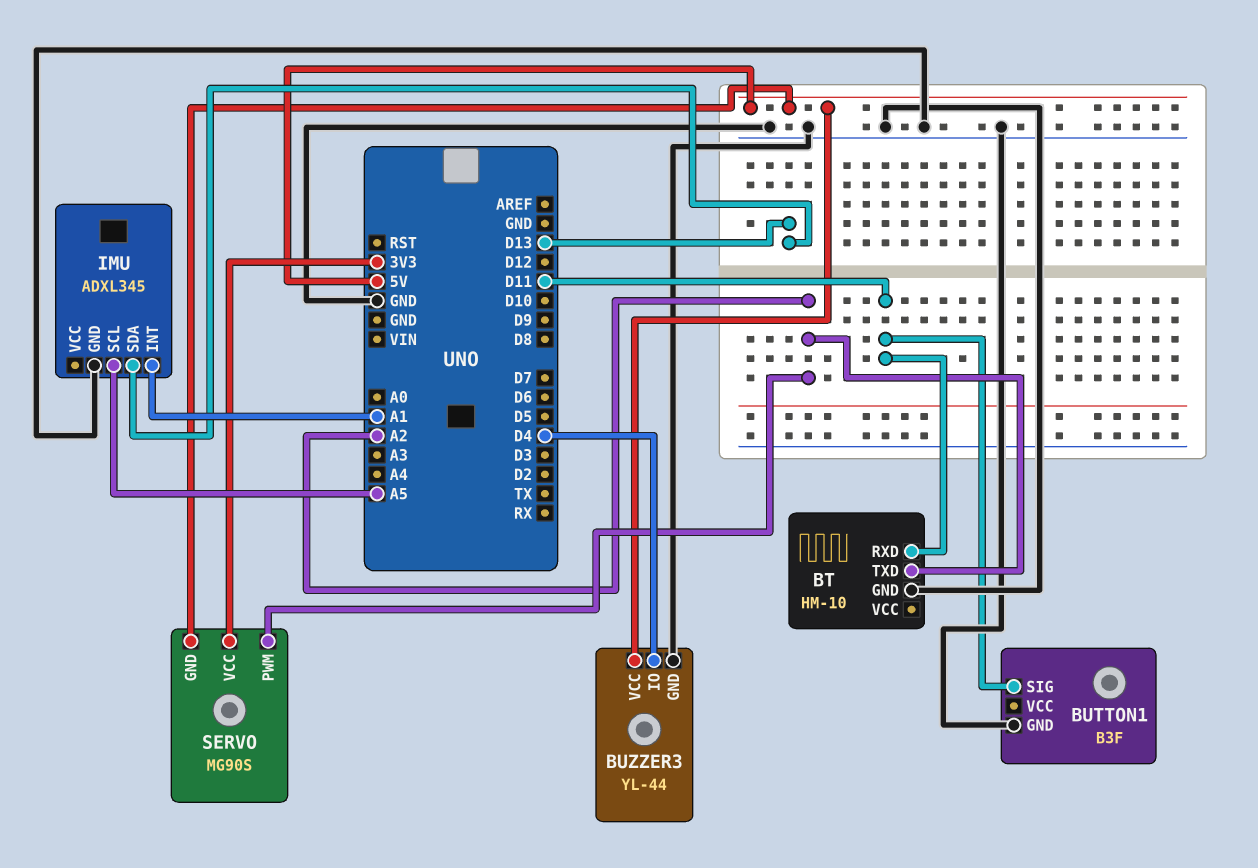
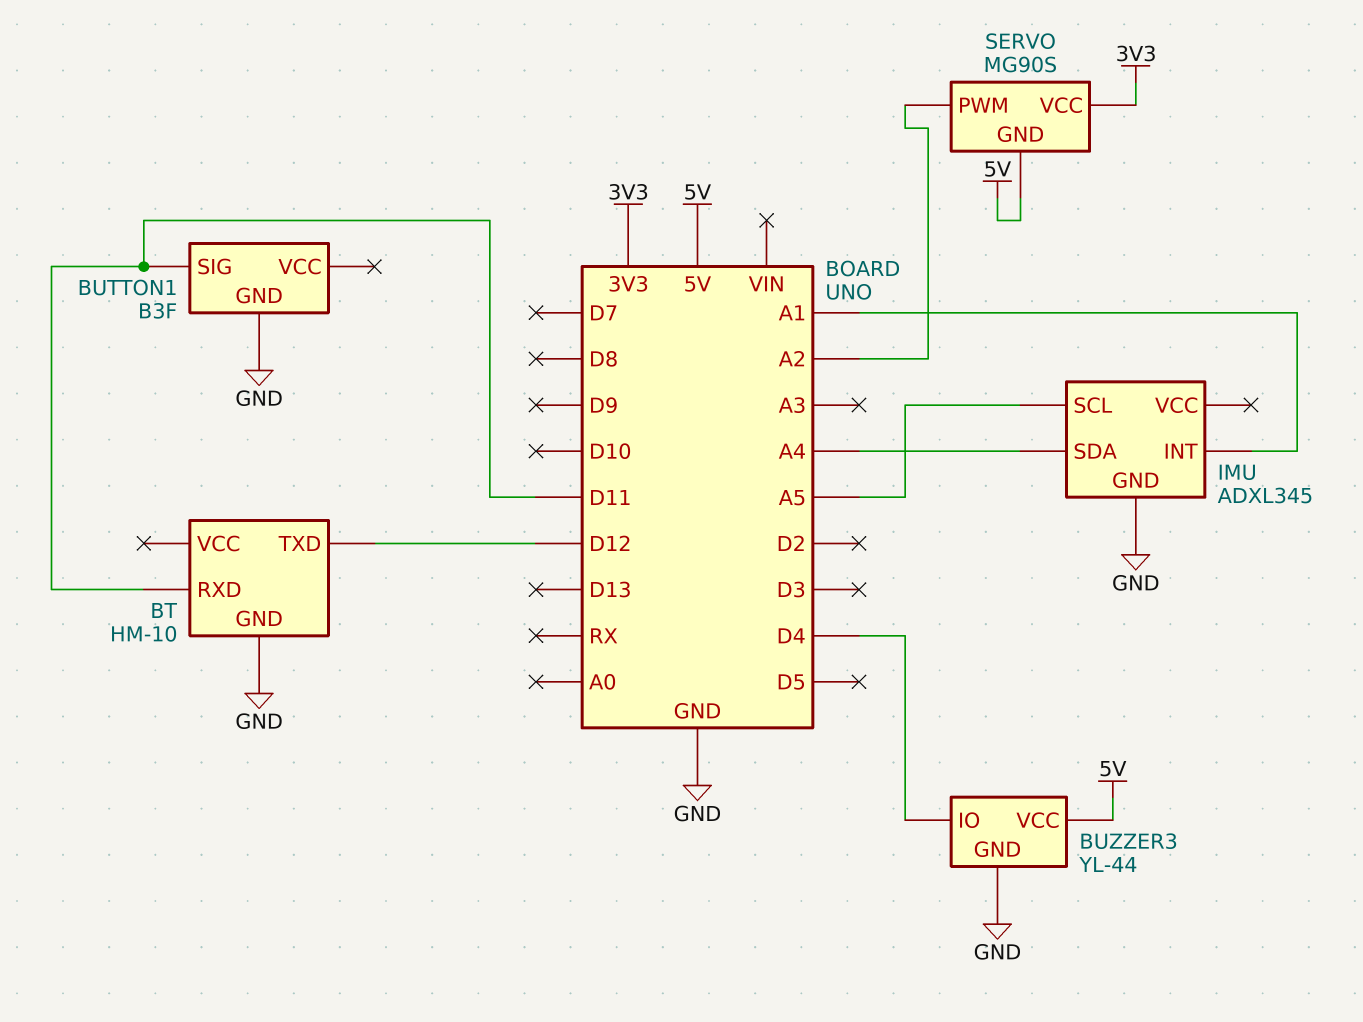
BT pin TXD: A2 -> D12
IMU pin SDA: D13 -> A4

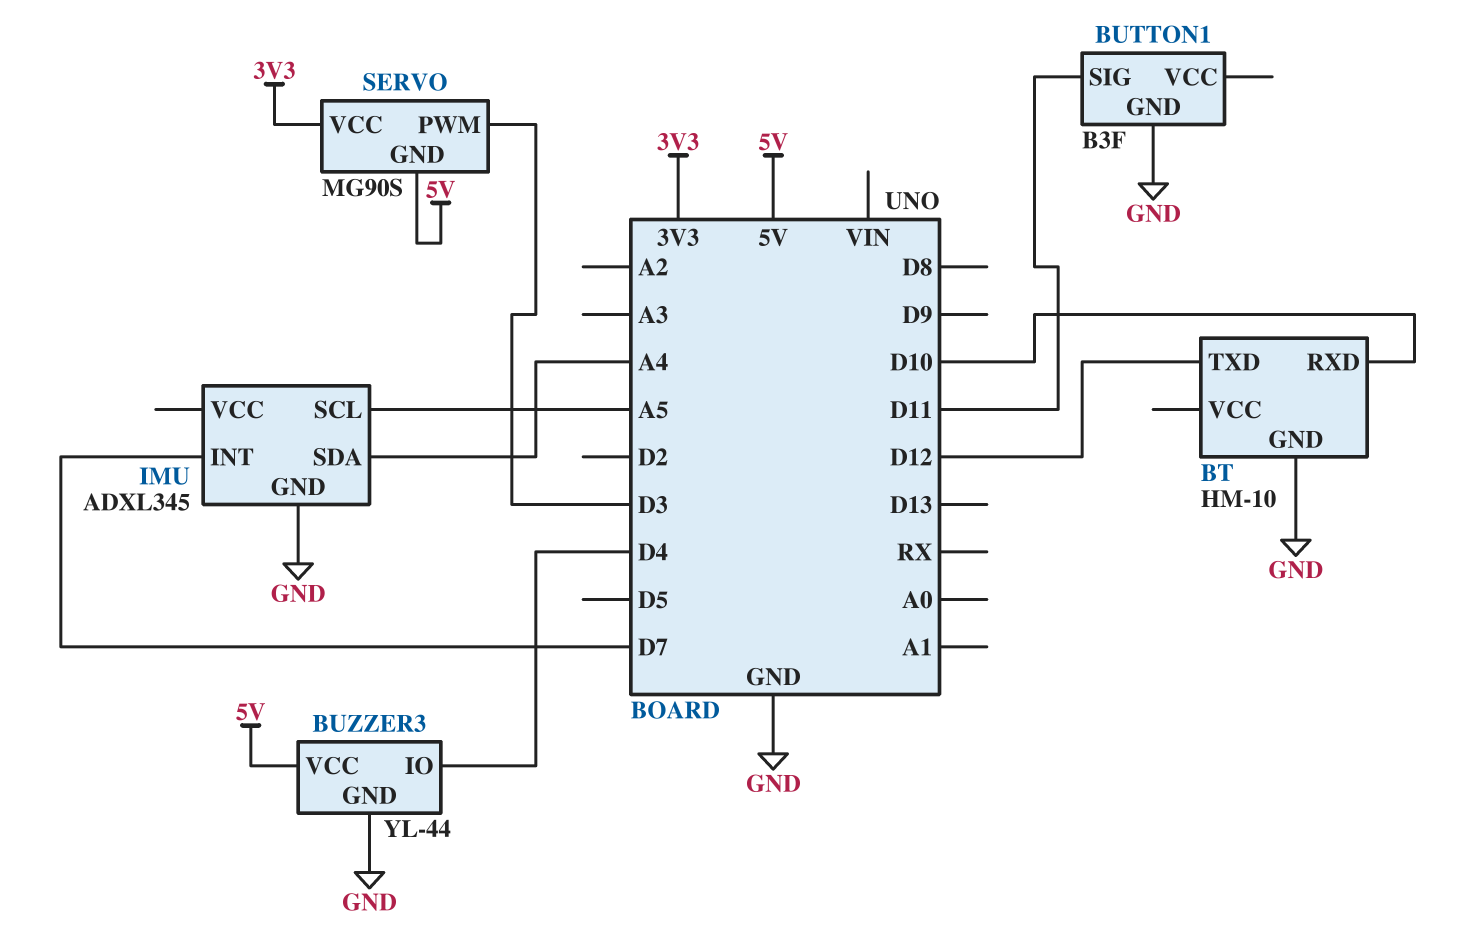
BT pin RXD: D11 -> D10
IMU pin INT: A1 -> D7
SERVO pin PWM: A2 -> D3

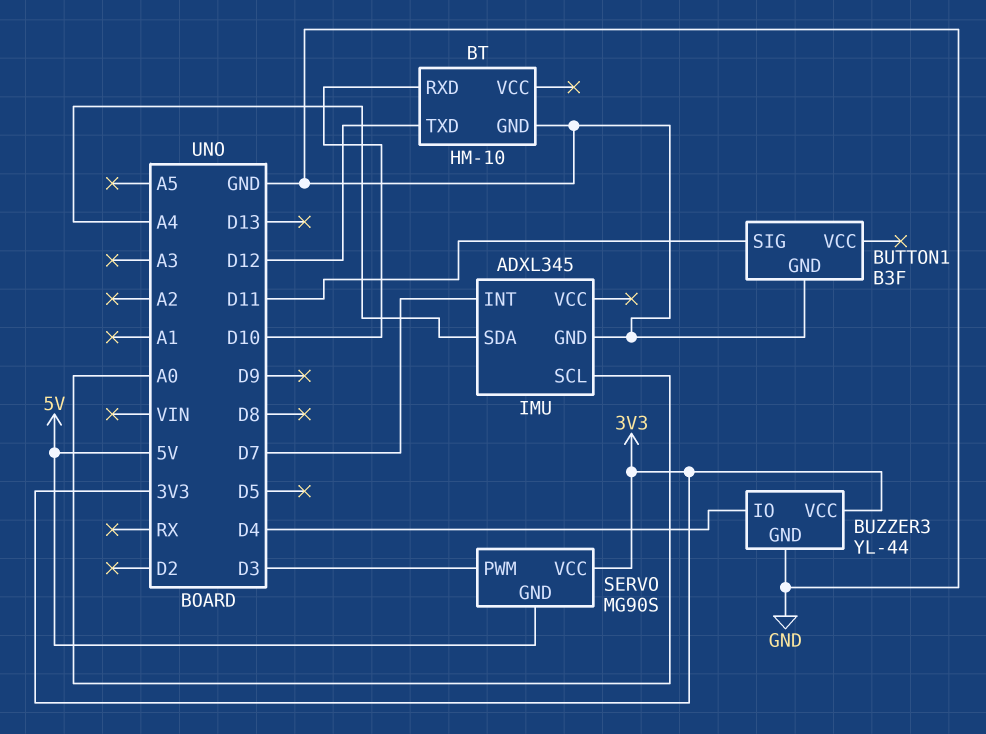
BUZZER3 pin VCC: 5V -> 3V3
IMU pin SCL: A5 -> A0

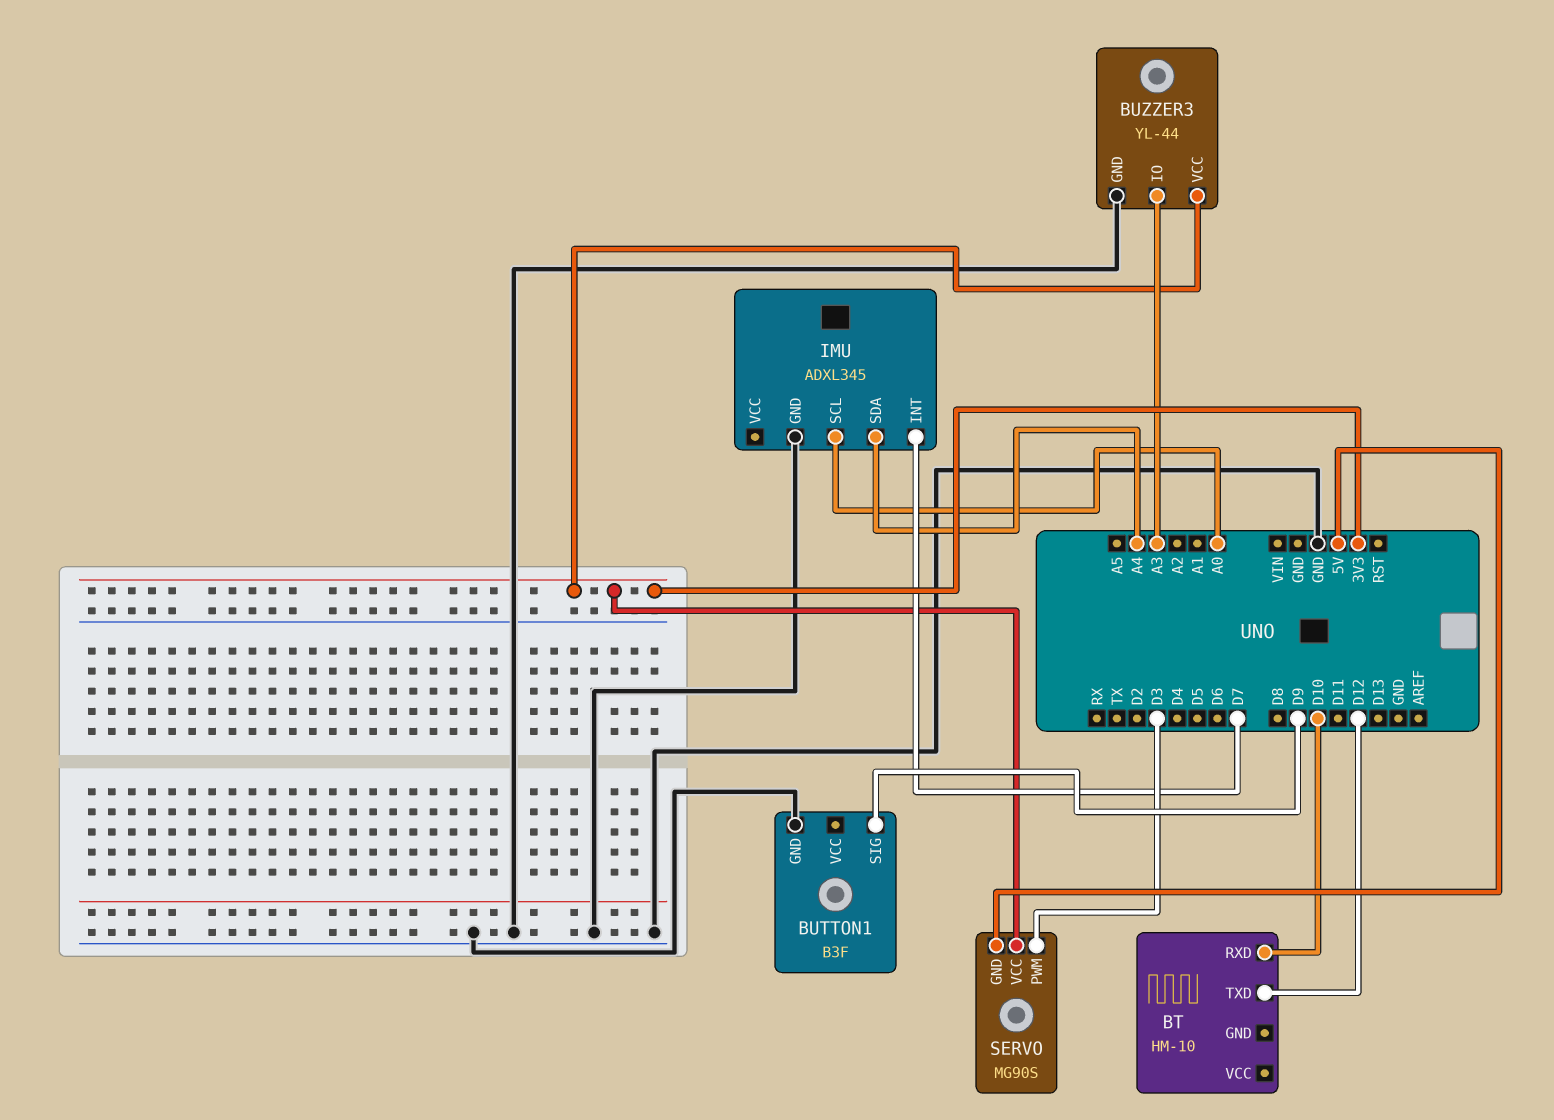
BT pin GND: GND -> none
BUTTON1 pin SIG: D11 -> D9
BUZZER3 pin IO: D4 -> A3

